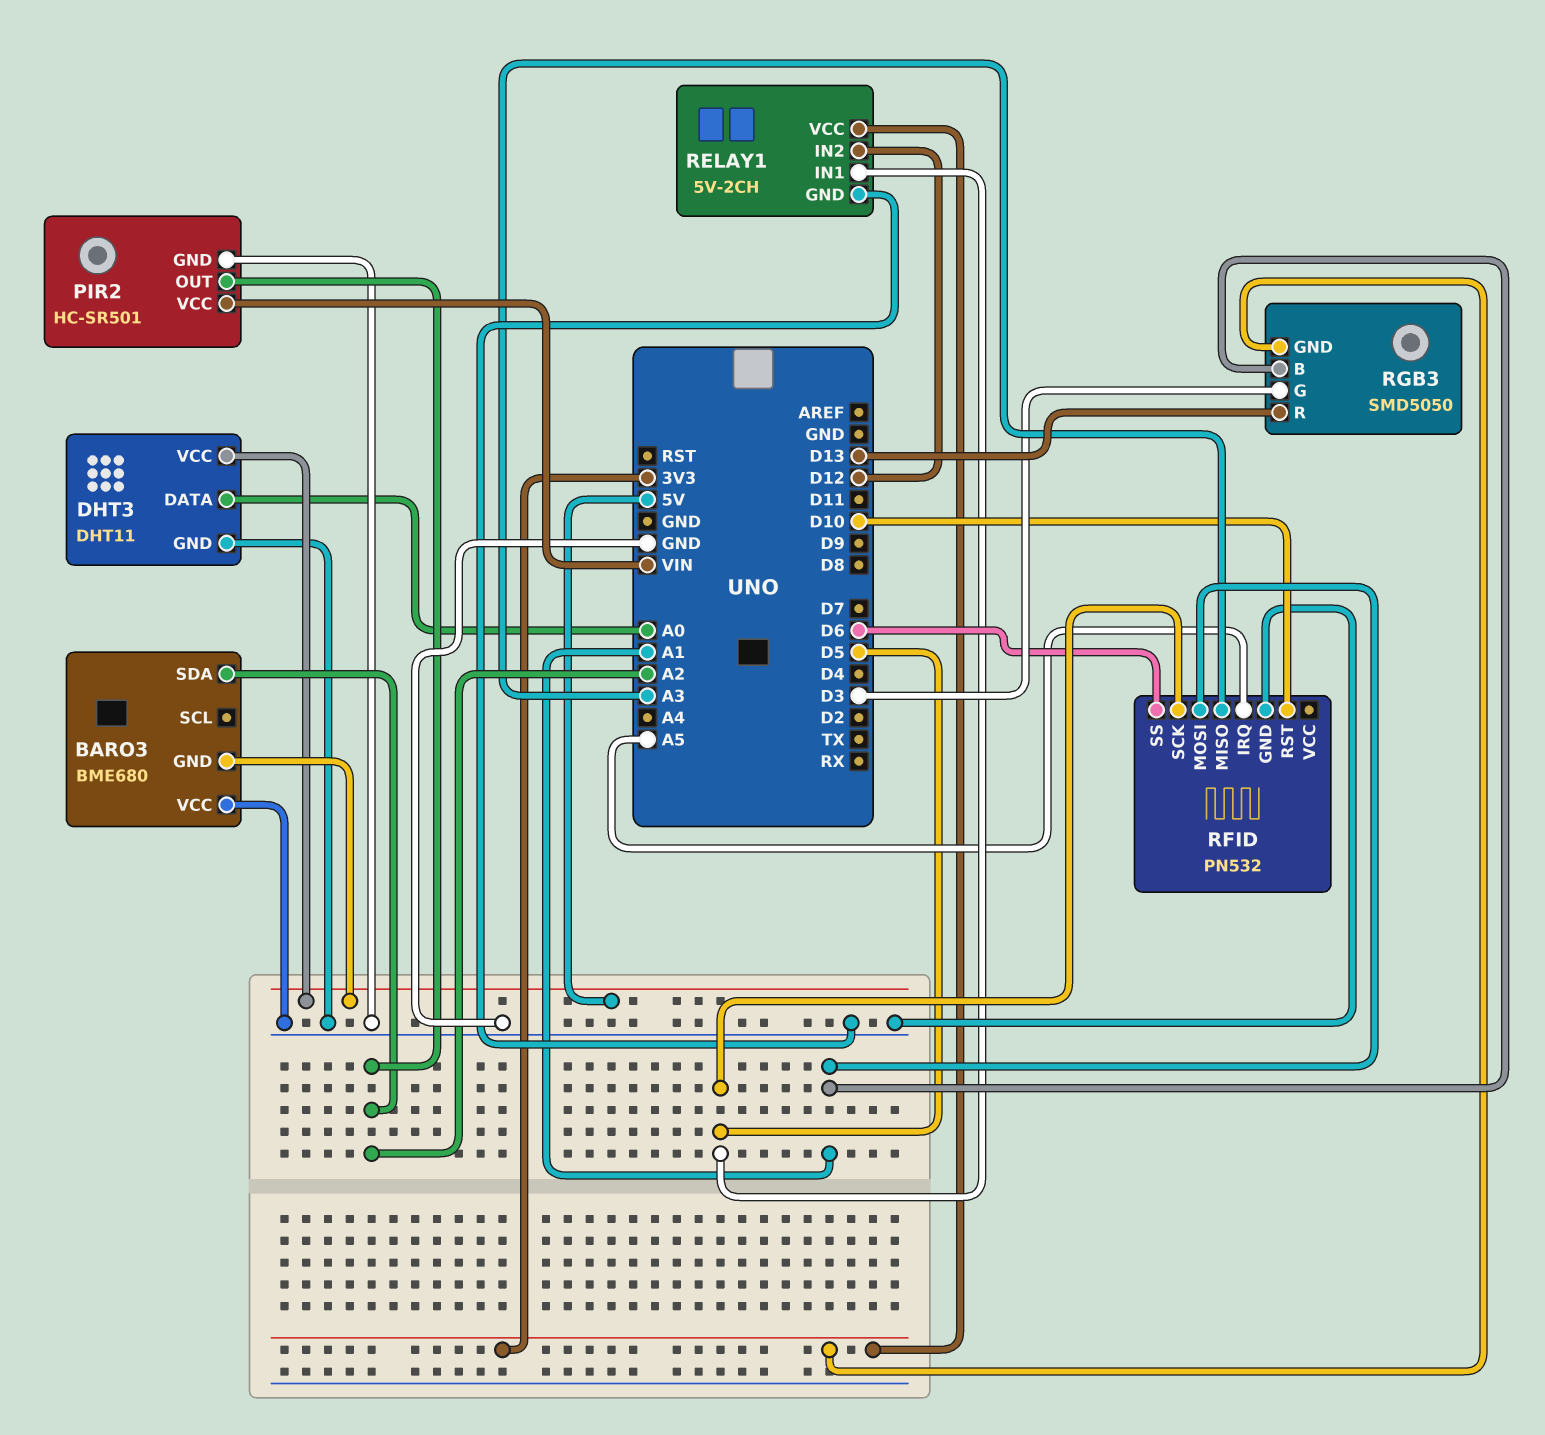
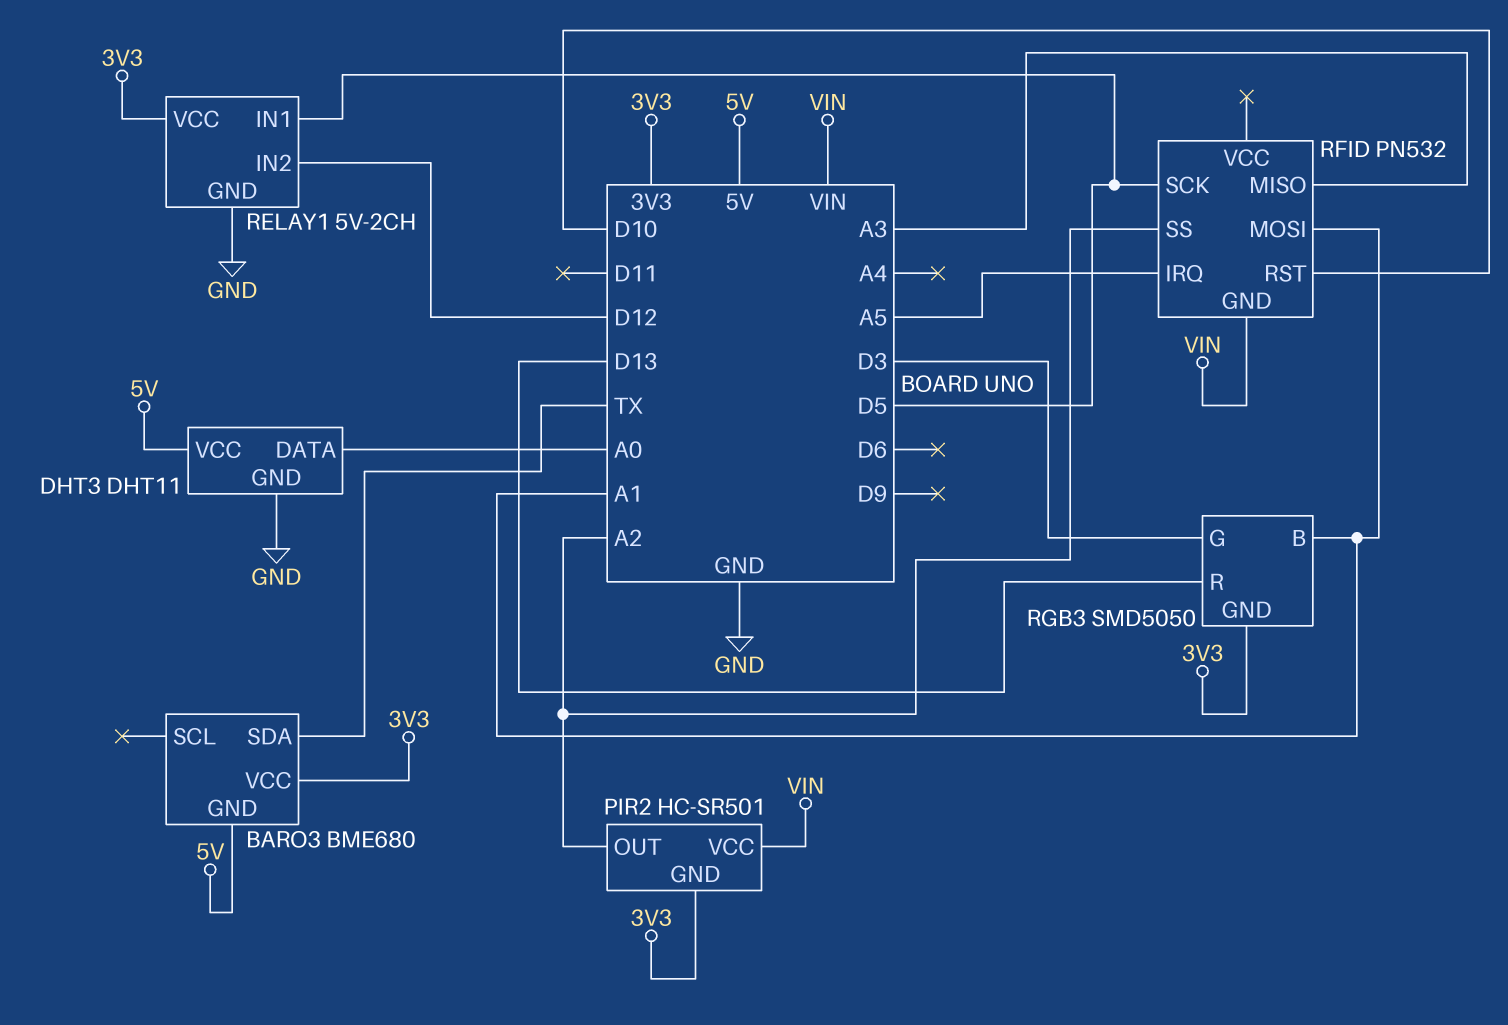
BARO3 pin SDA: A2 -> TX
BARO3 pin VCC: GND -> 3V3
PIR2 pin GND: GND -> 3V3
RFID pin GND: GND -> VIN
RFID pin SS: D6 -> A2

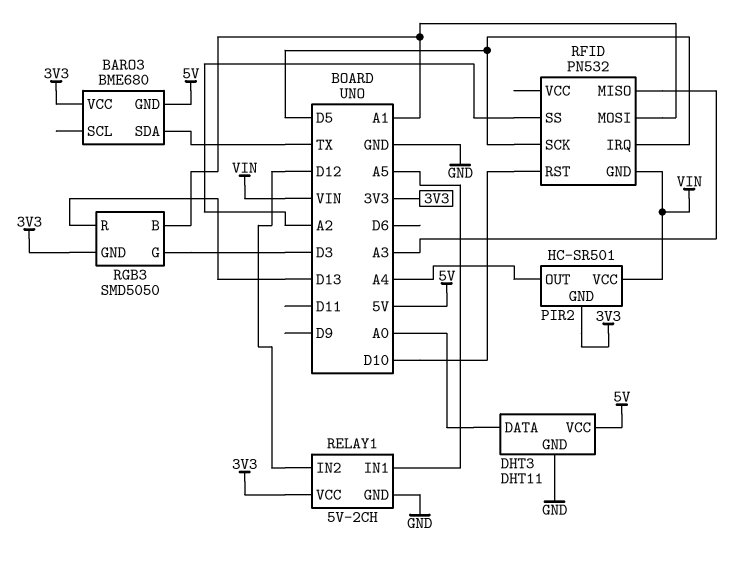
PIR2 pin OUT: A2 -> A4
RELAY1 pin IN1: D5 -> A5
RFID pin IRQ: A5 -> D5

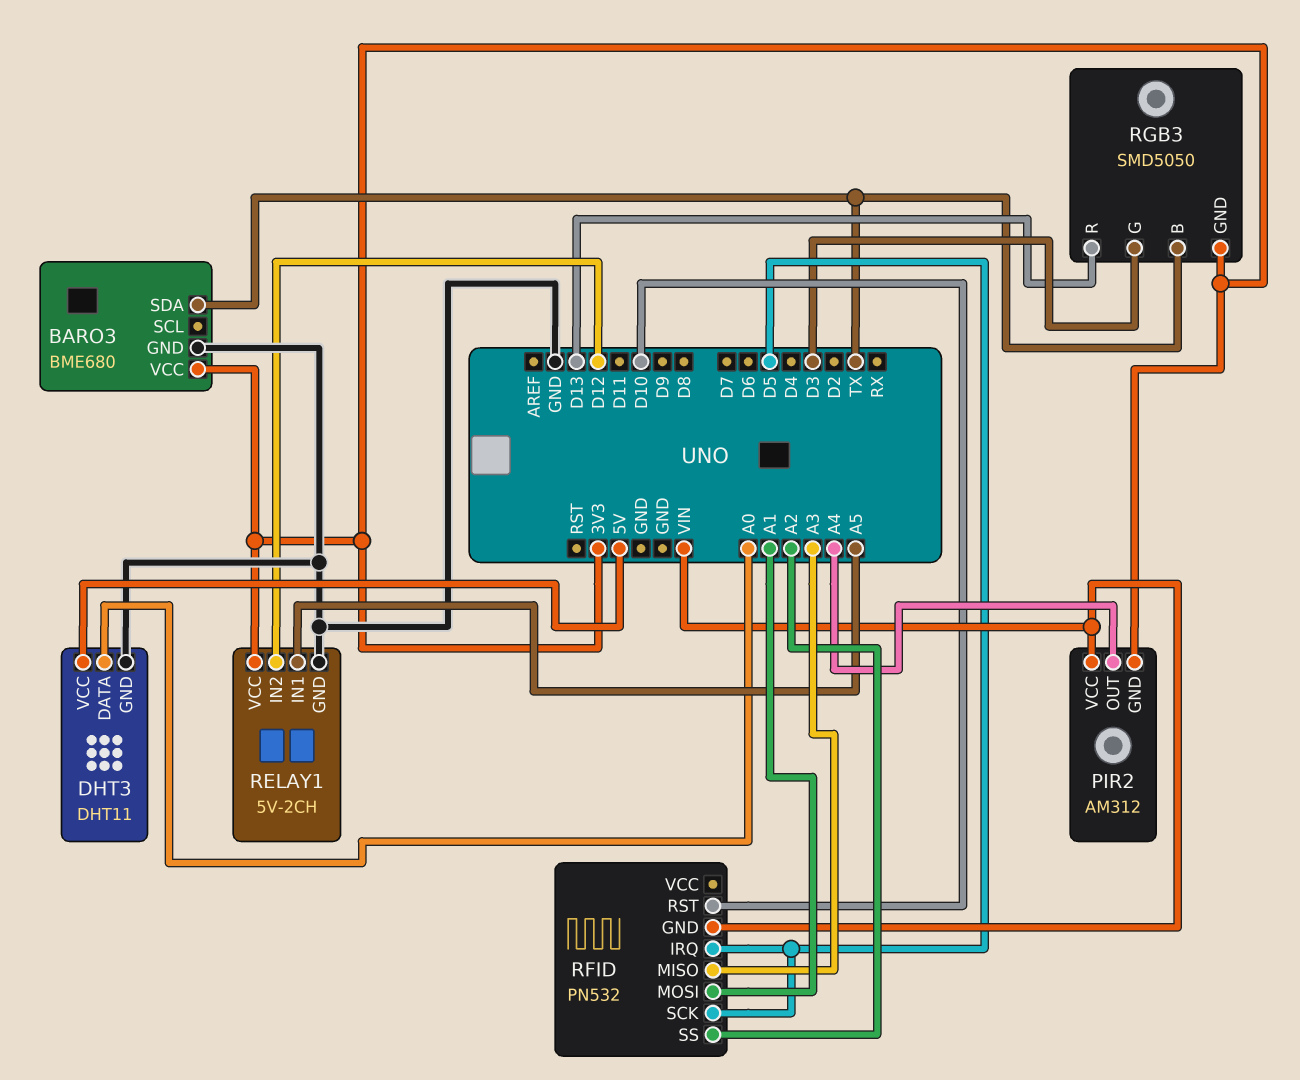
BARO3 pin GND: 5V -> GND
PIR2: HC-SR501 -> AM312
RGB3 pin B: A1 -> TX

